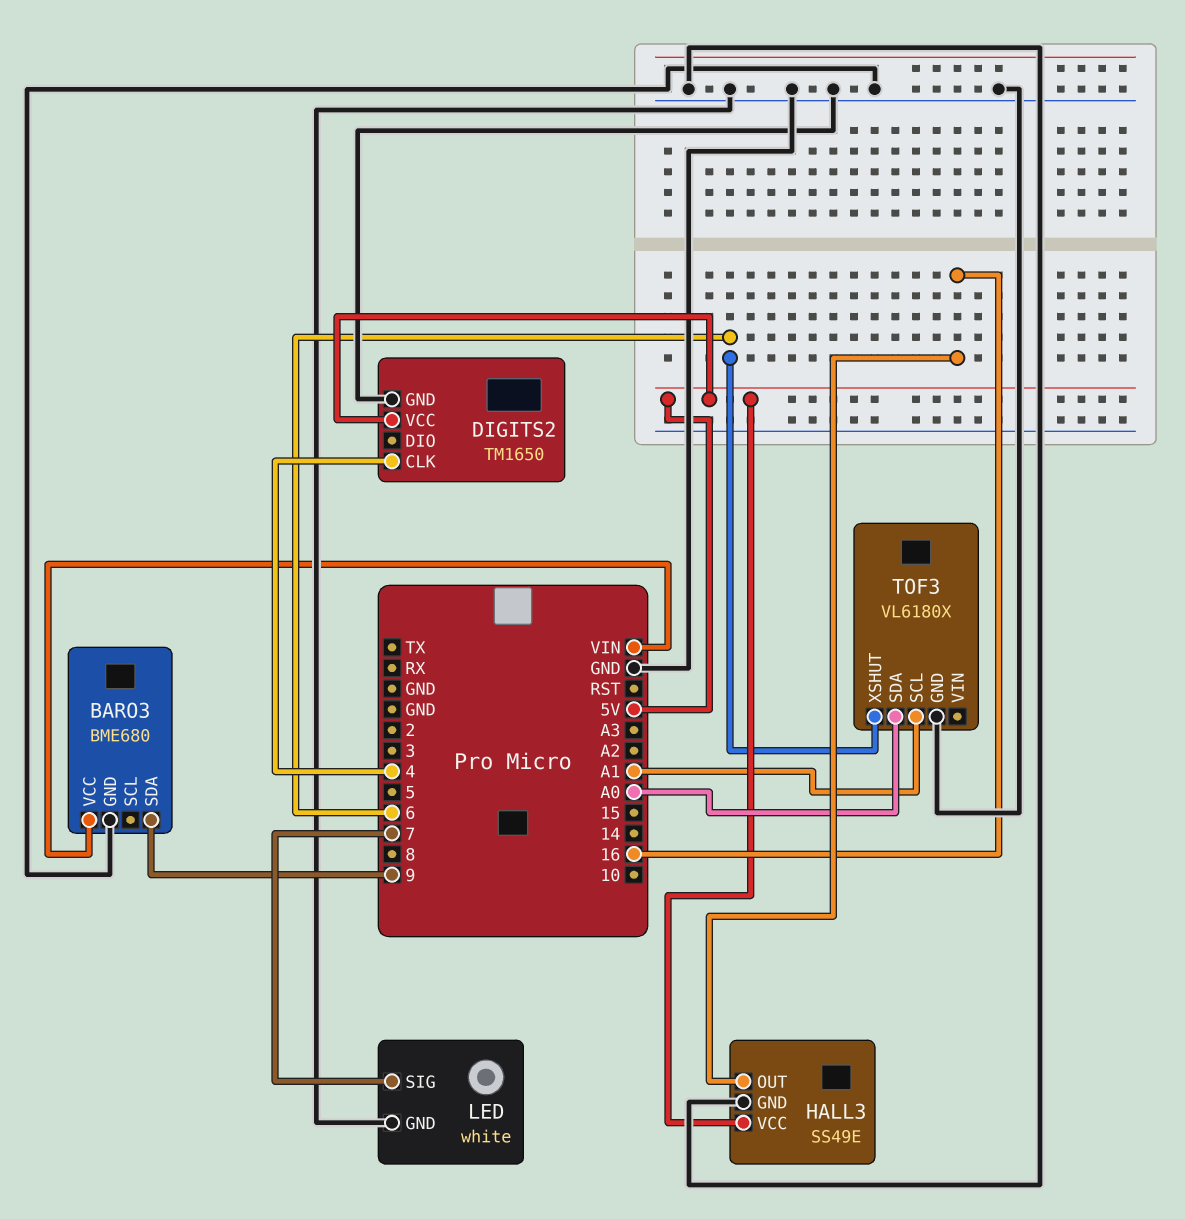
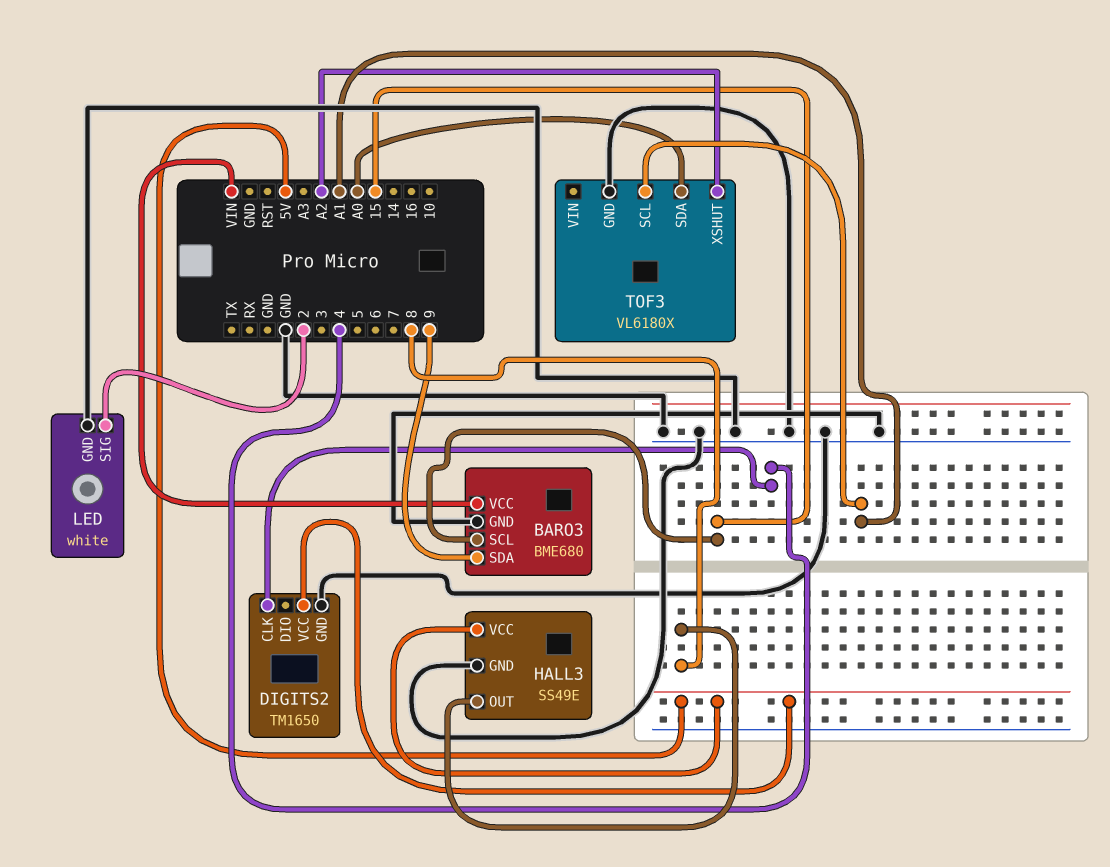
BARO3 pin SCL: none -> 15
HALL3 pin OUT: 16 -> 8
LED pin SIG: 7 -> 2
TOF3 pin XSHUT: 6 -> A2

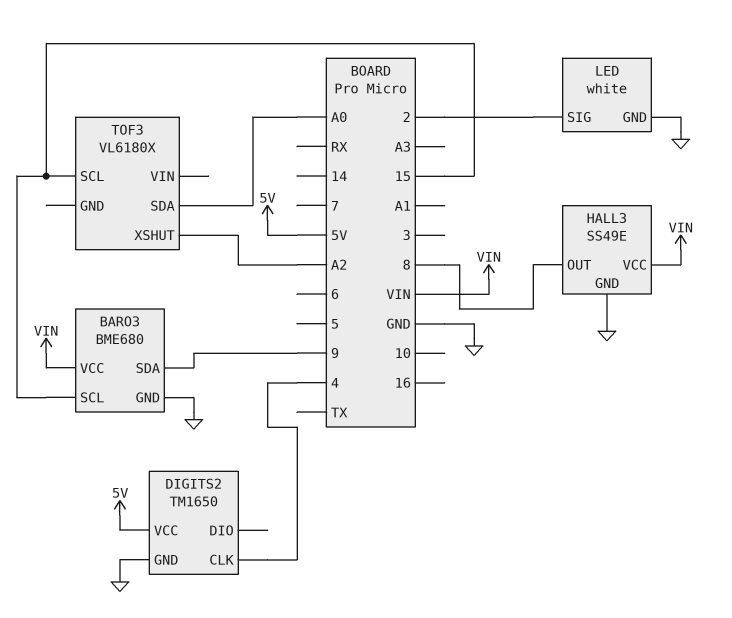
HALL3 pin VCC: 5V -> VIN
TOF3 pin GND: GND -> none
TOF3 pin SCL: A1 -> 15

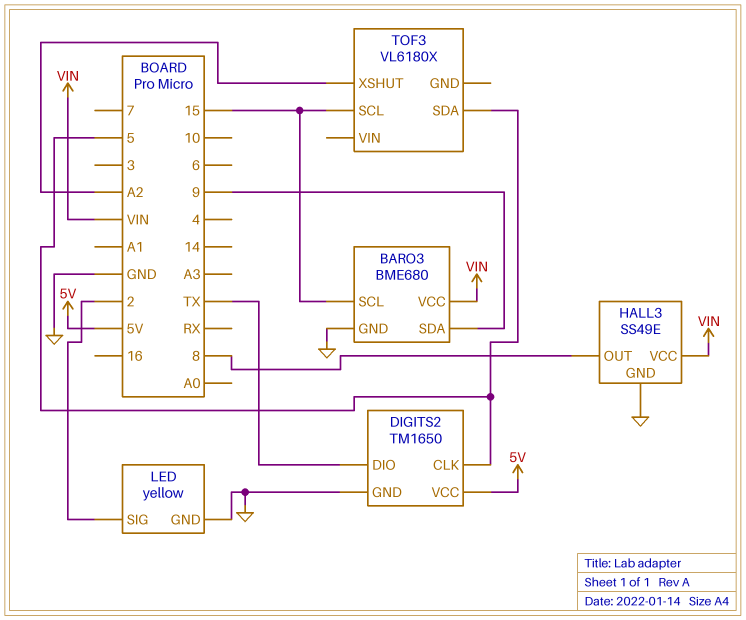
DIGITS2 pin CLK: 4 -> 5
DIGITS2 pin DIO: none -> TX
LED: white -> yellow
TOF3 pin SDA: A0 -> 5

